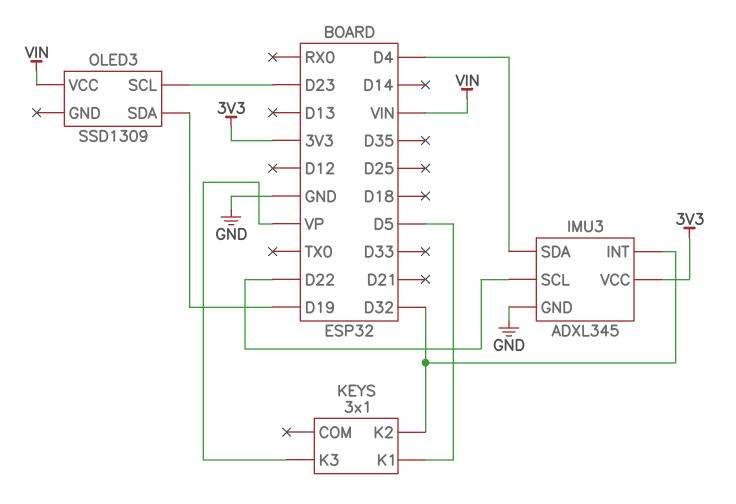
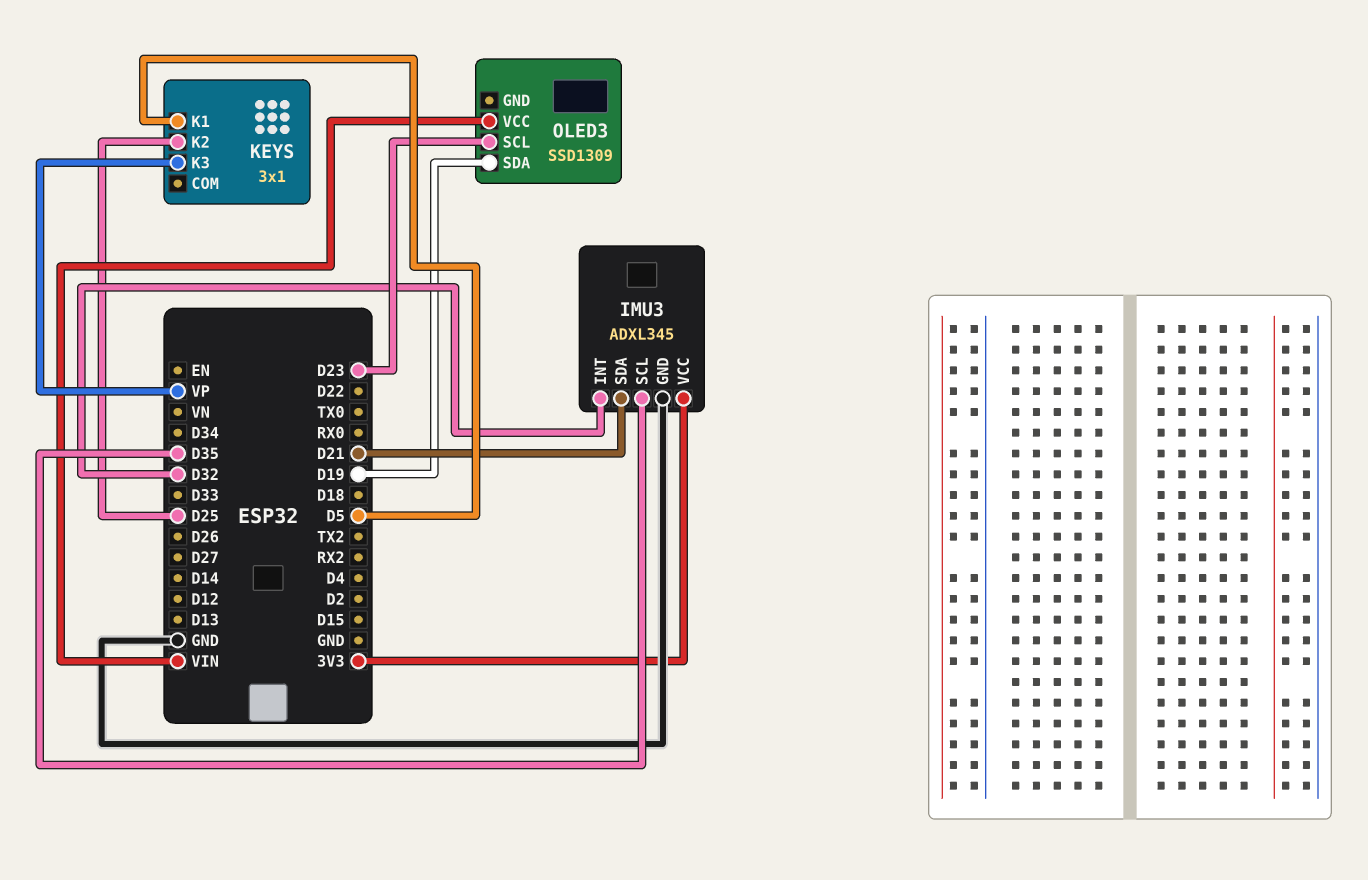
IMU3 pin SCL: D22 -> D35
IMU3 pin SDA: D4 -> D21
KEYS pin K2: D32 -> D25

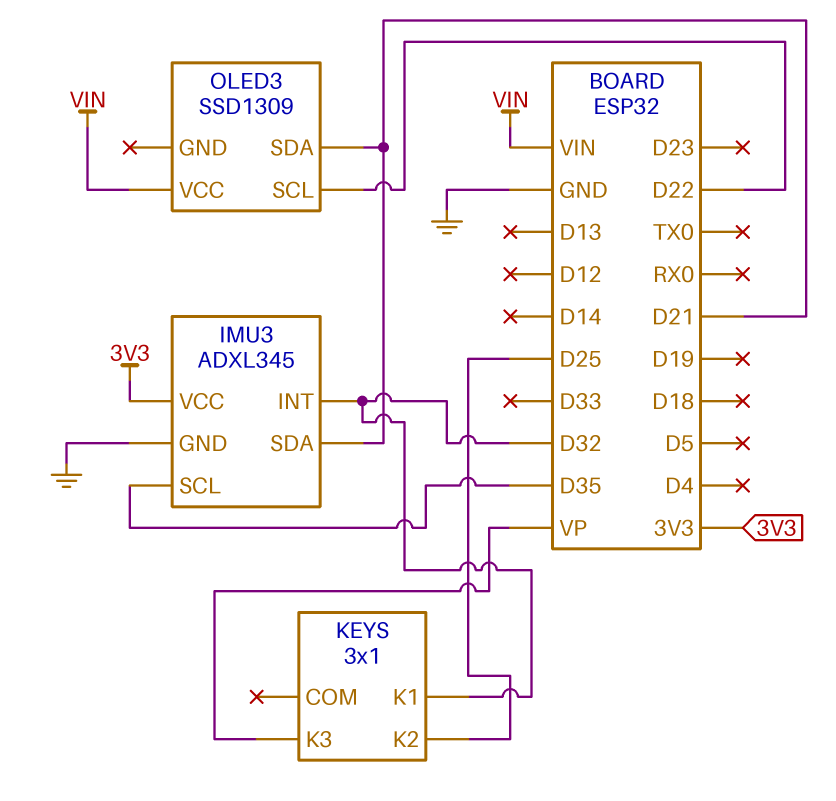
KEYS pin K1: D5 -> D32
OLED3 pin SCL: D23 -> D22
OLED3 pin SDA: D19 -> D21

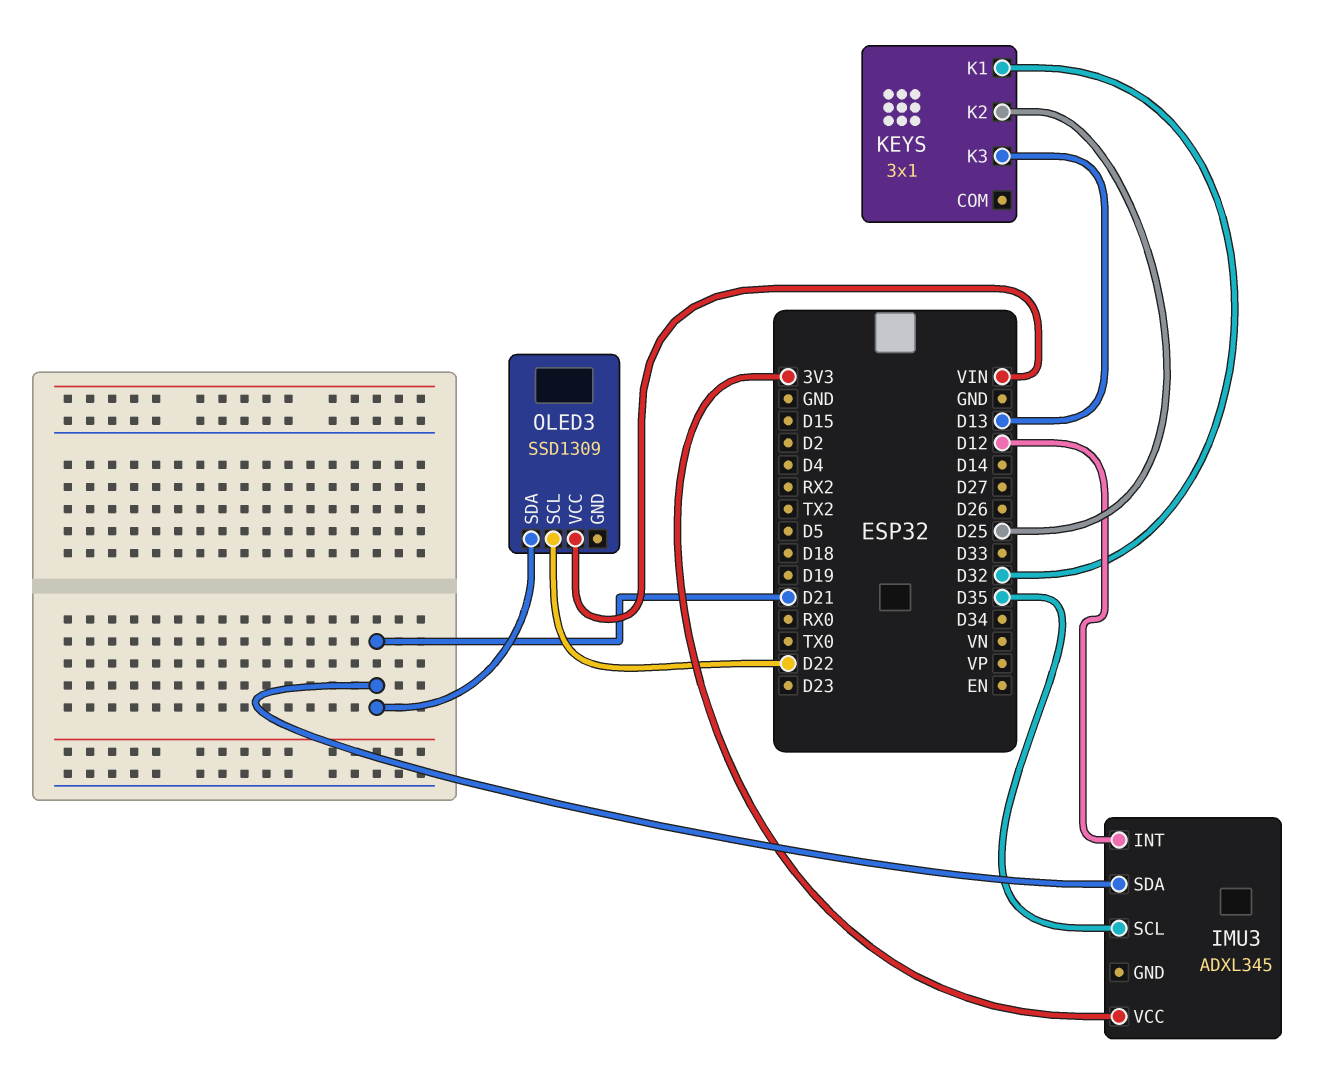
IMU3 pin GND: GND -> none
IMU3 pin INT: D32 -> D12
KEYS pin K3: VP -> D13

